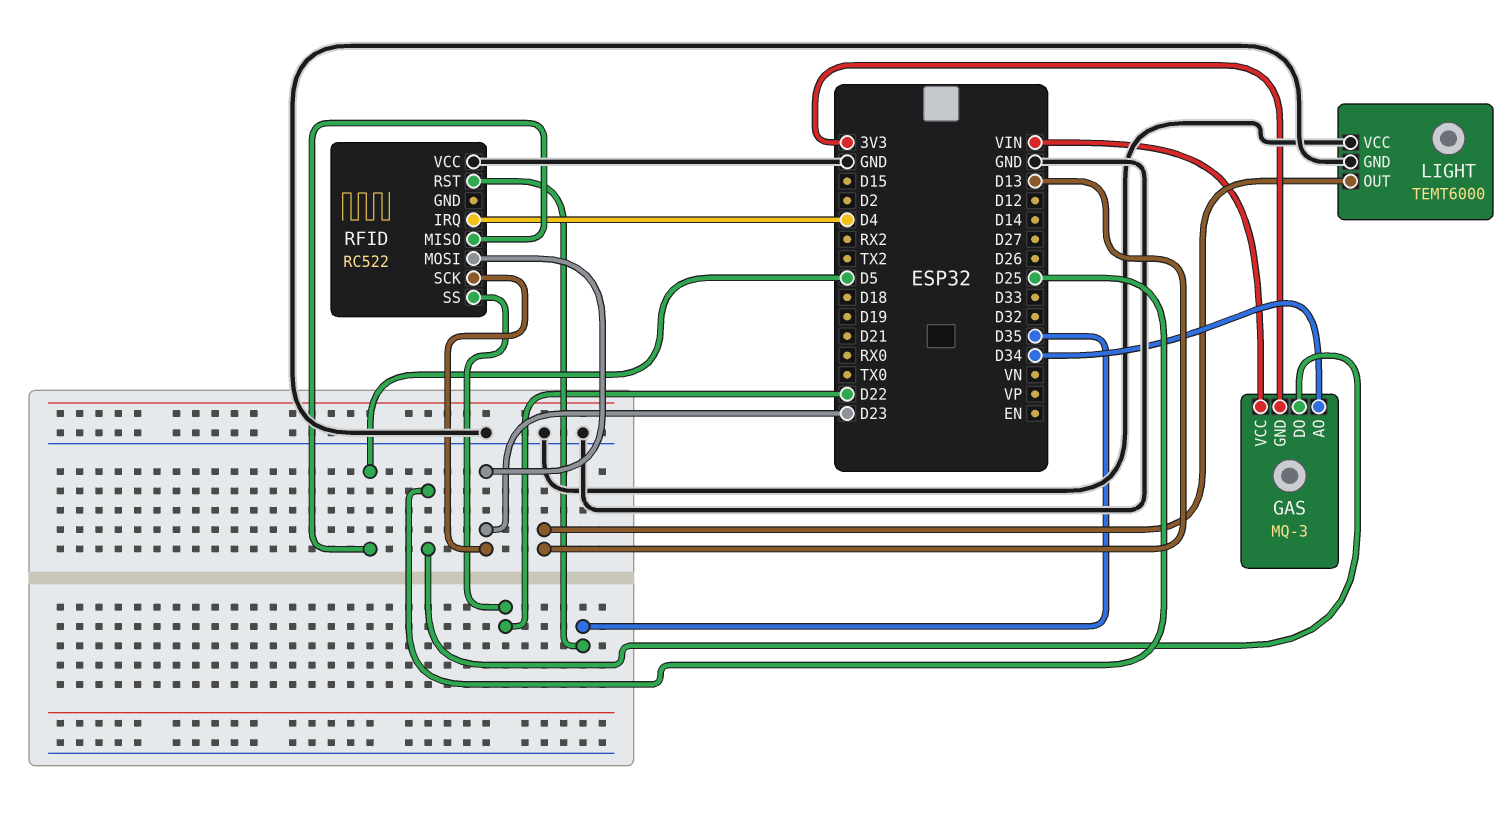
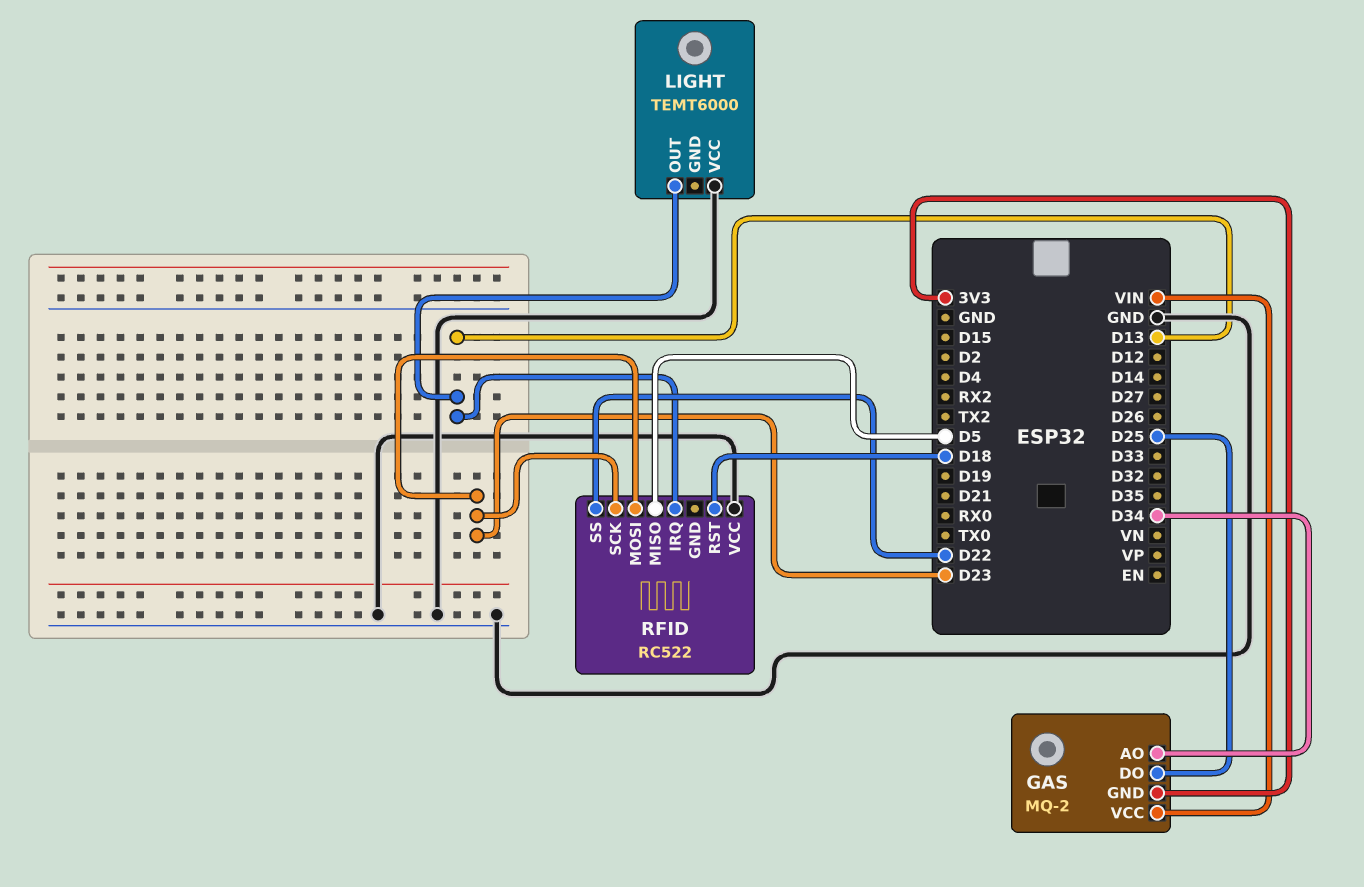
GAS: MQ-3 -> MQ-2
LIGHT pin GND: GND -> none
RFID pin IRQ: D4 -> D13
RFID pin RST: D35 -> D18

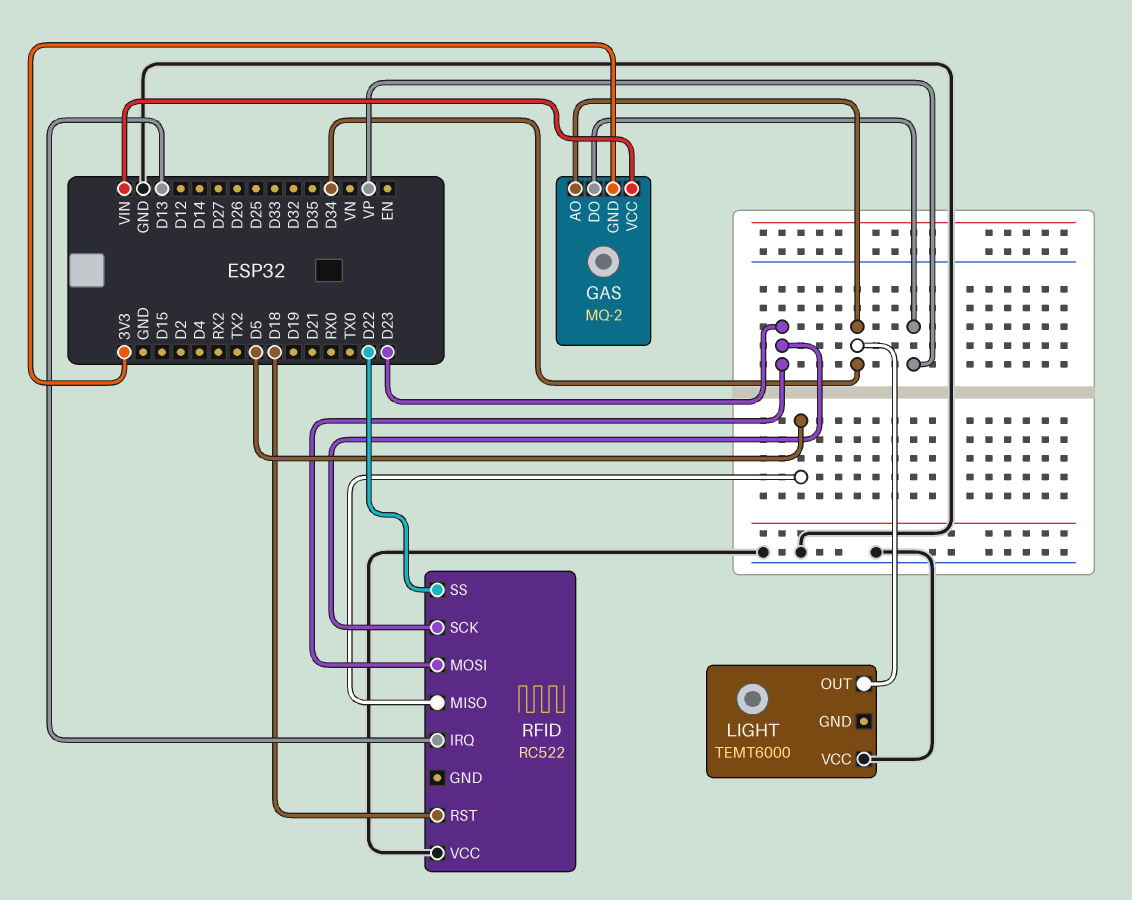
GAS pin DO: D25 -> VP
LIGHT pin OUT: D13 -> D34

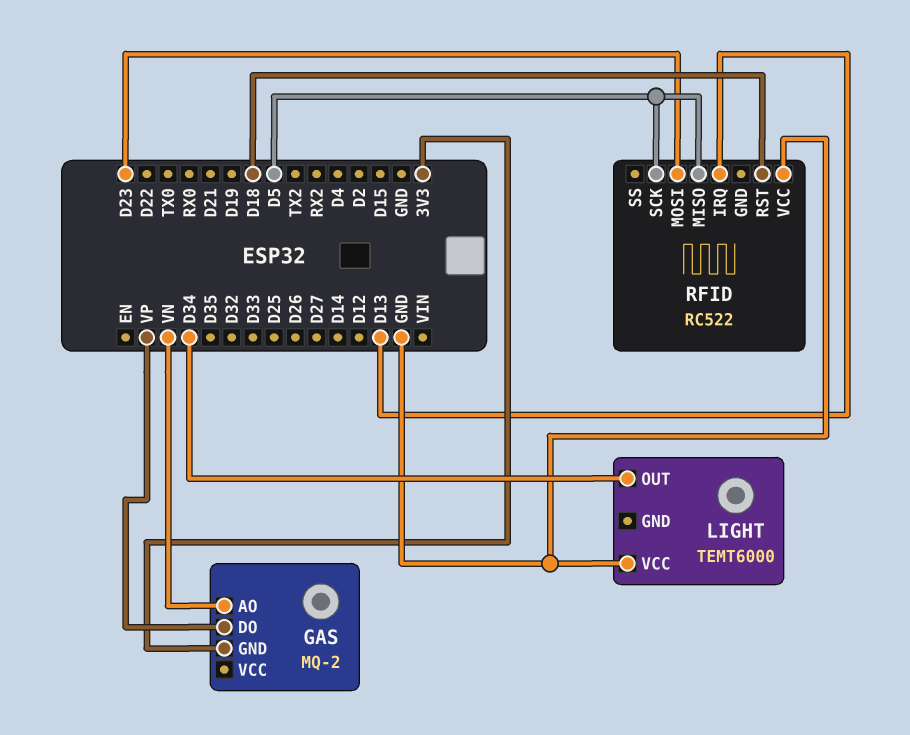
GAS pin AO: D34 -> VN
GAS pin VCC: VIN -> none
RFID pin SCK: D23 -> D5
RFID pin SS: D22 -> none

